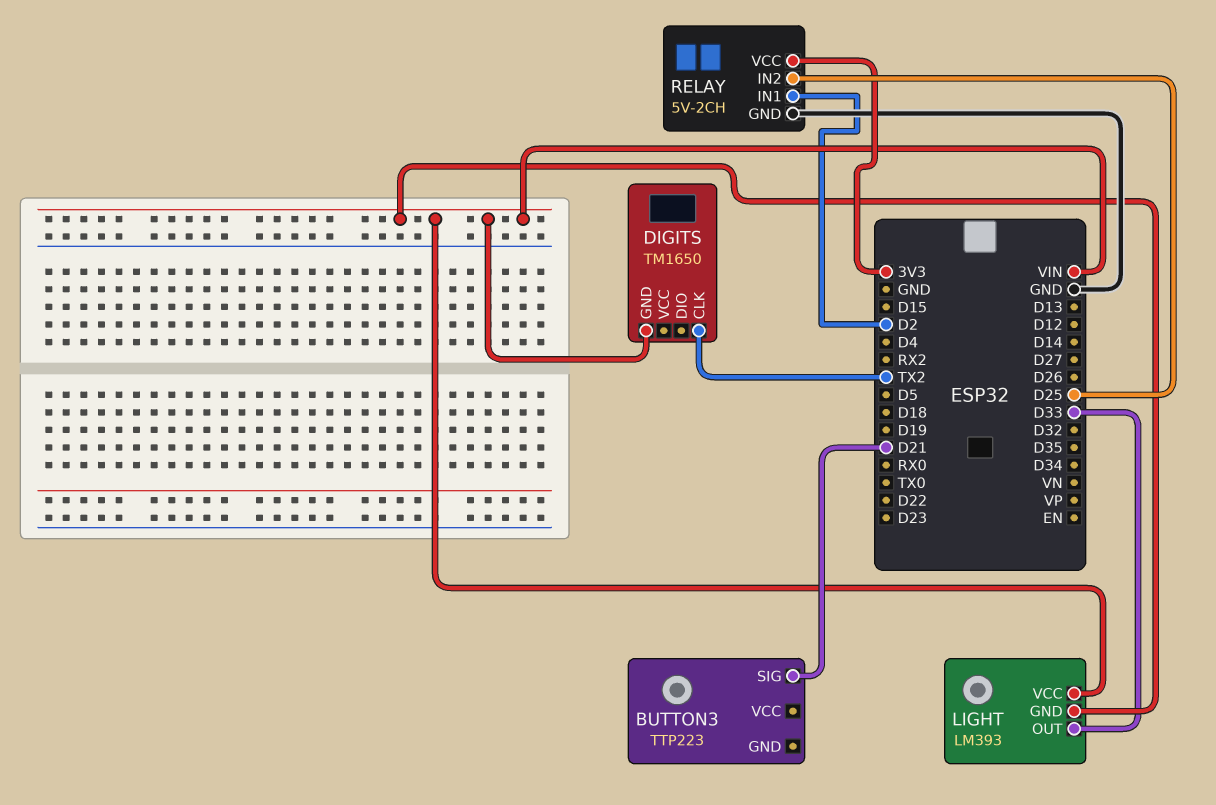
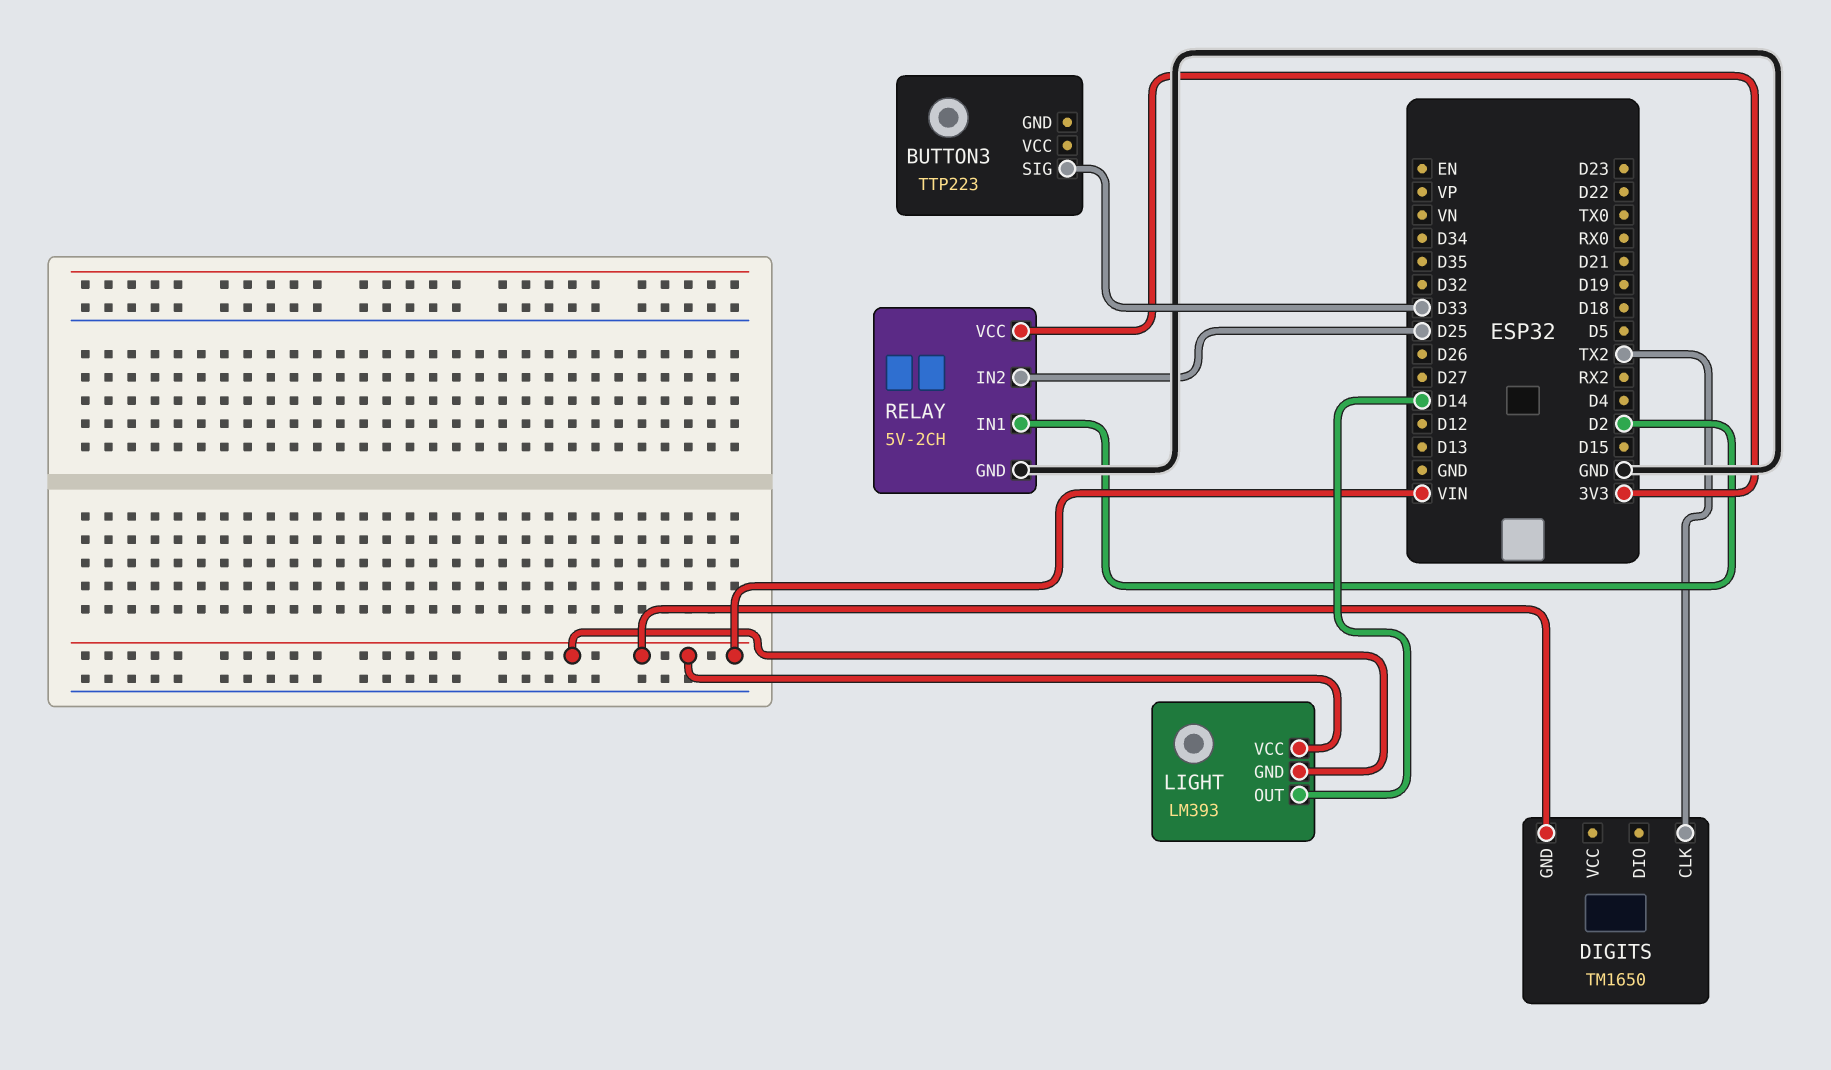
BUTTON3 pin SIG: D21 -> D33
LIGHT pin OUT: D33 -> D14

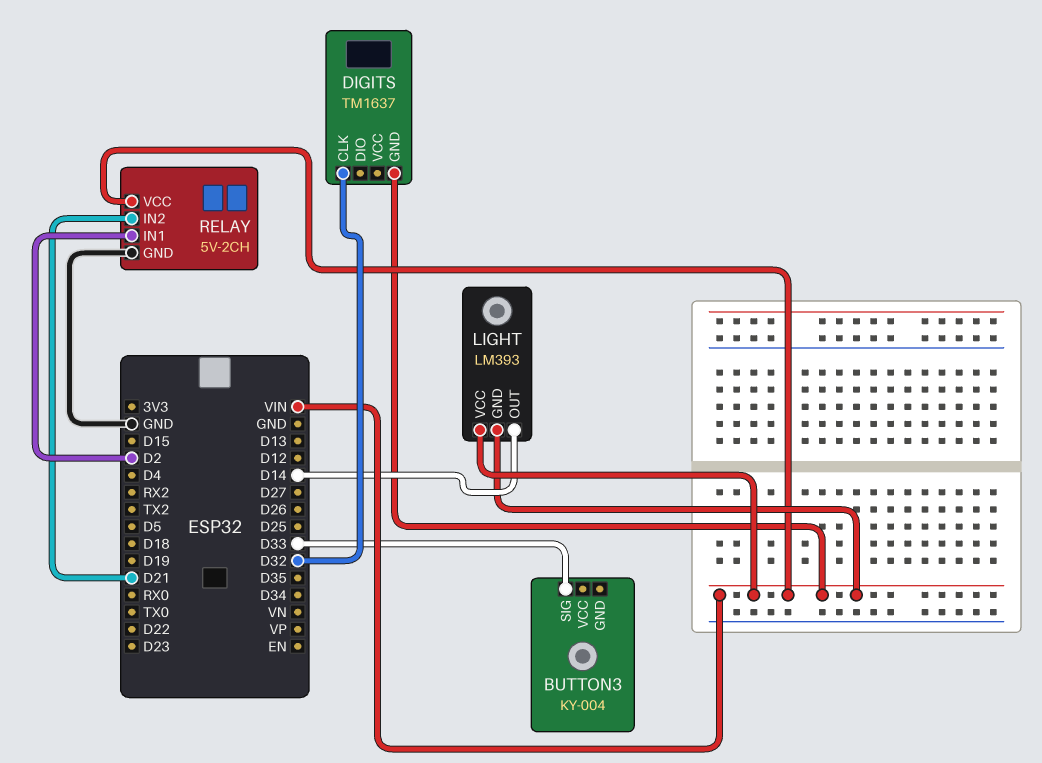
BUTTON3: TTP223 -> KY-004
DIGITS: TM1650 -> TM1637
DIGITS pin CLK: TX2 -> D32
RELAY pin IN2: D25 -> D21
RELAY pin VCC: 3V3 -> VIN

